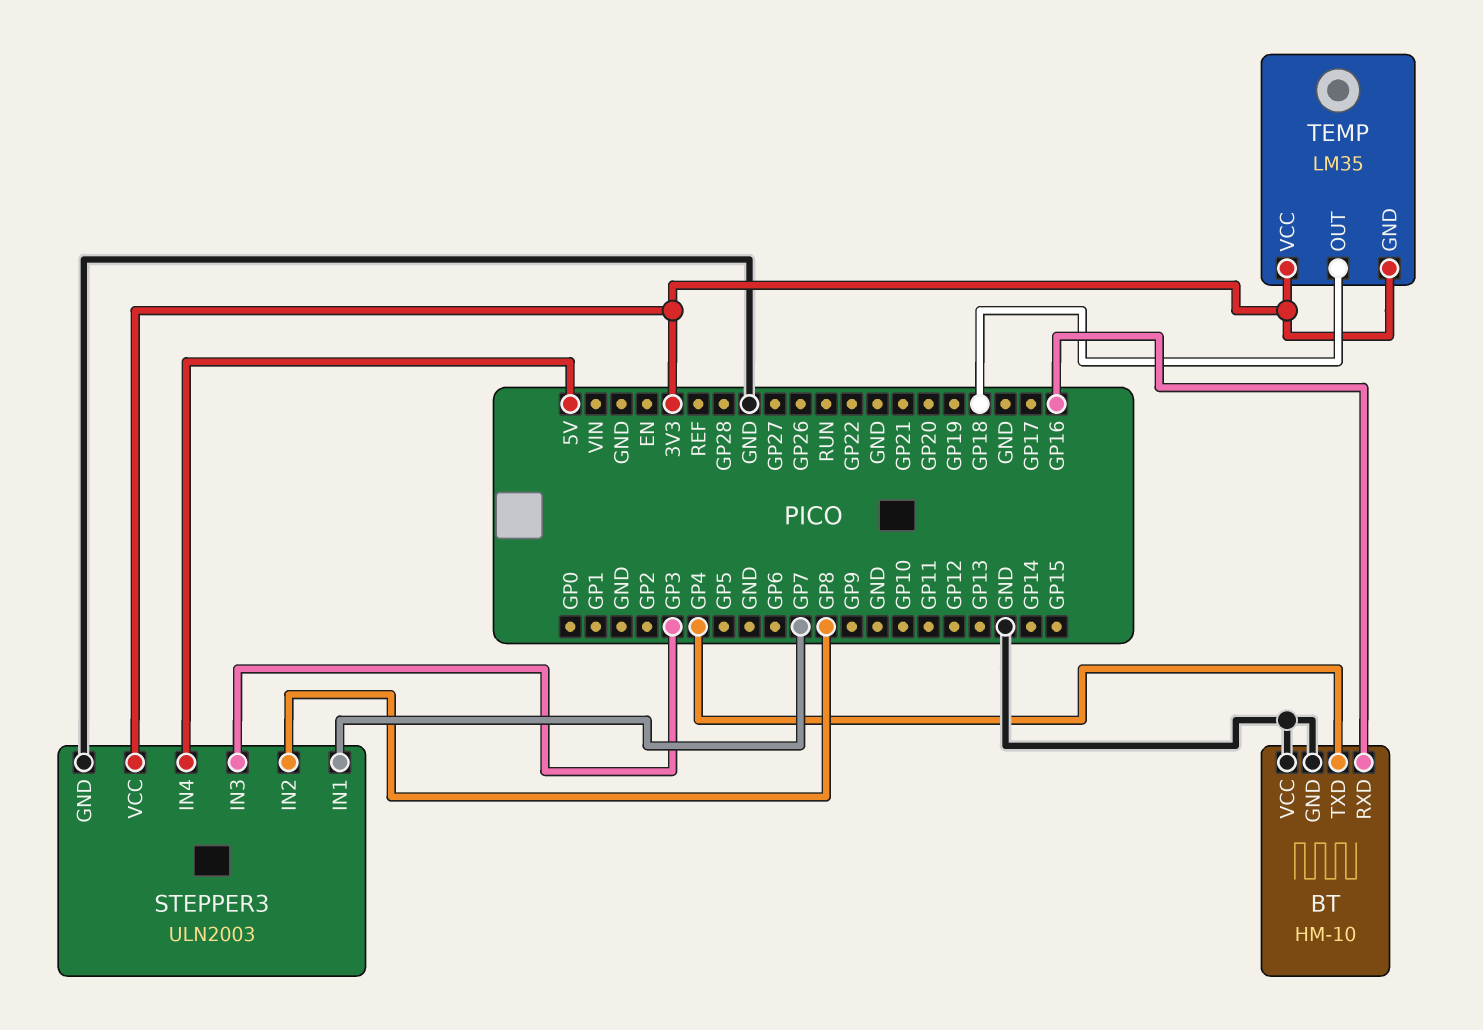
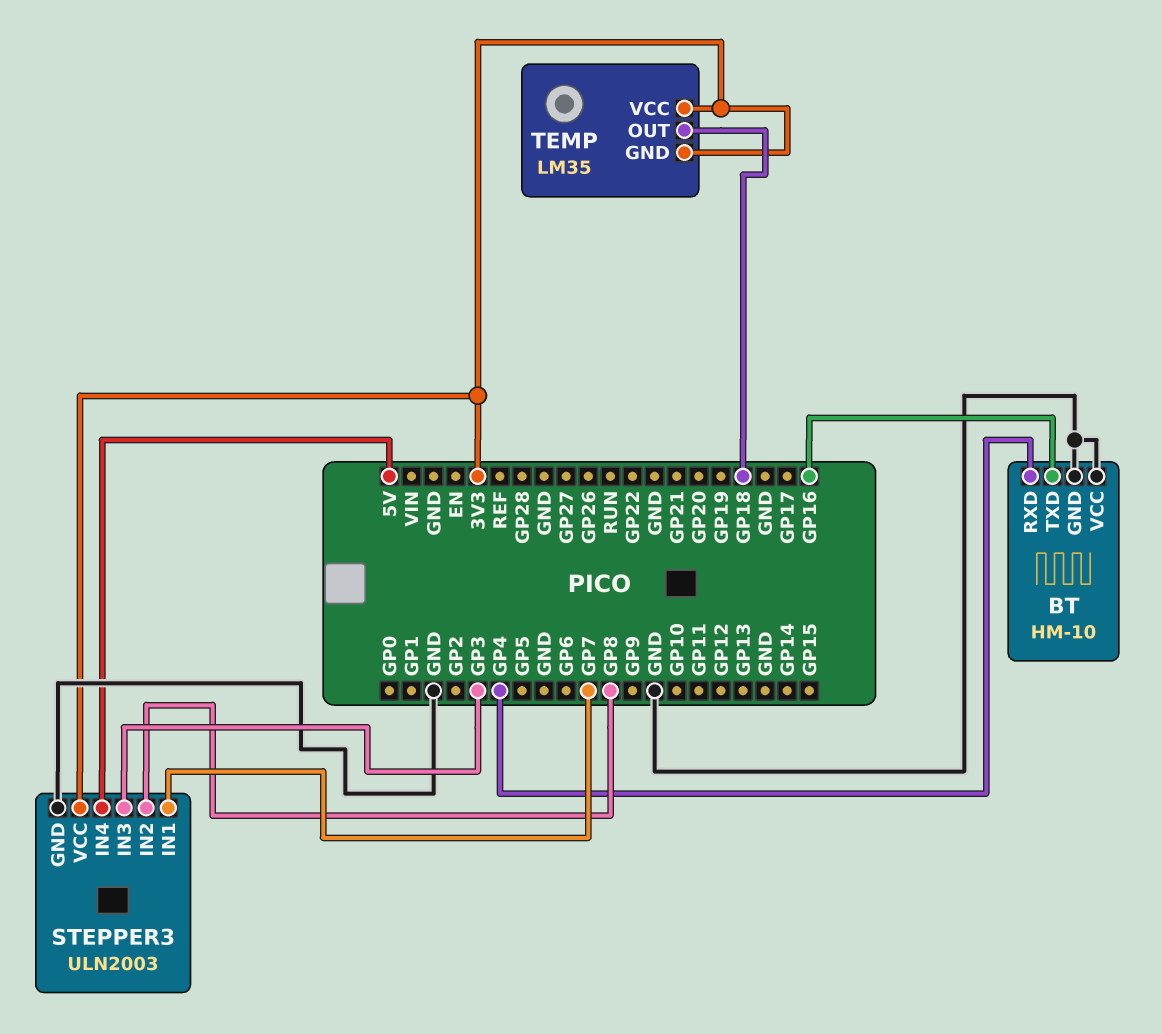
BT pin RXD: GP16 -> GP4
BT pin TXD: GP4 -> GP16

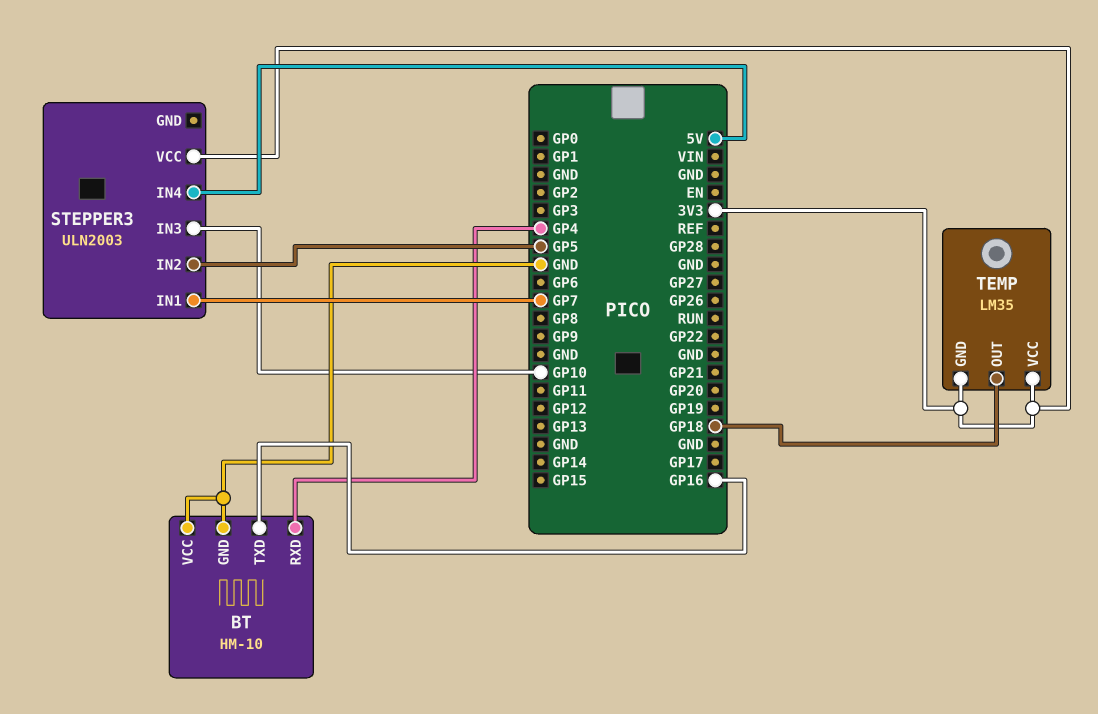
STEPPER3 pin GND: GND -> none
STEPPER3 pin IN2: GP8 -> GP5
STEPPER3 pin IN3: GP3 -> GP10

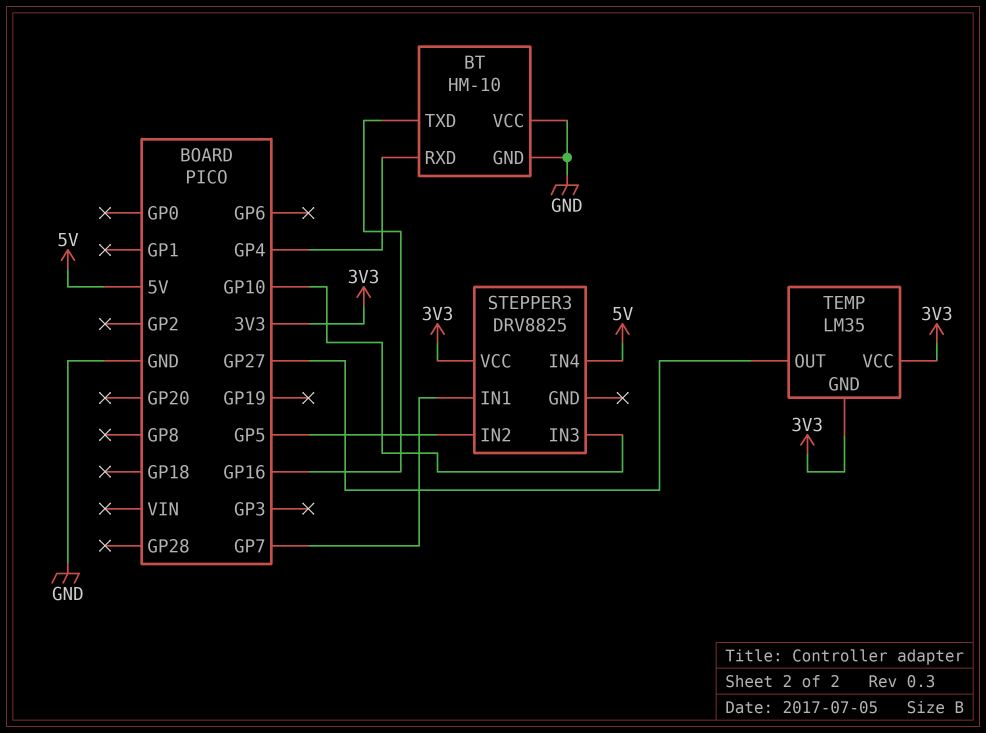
STEPPER3: ULN2003 -> DRV8825
TEMP pin OUT: GP18 -> GP27

